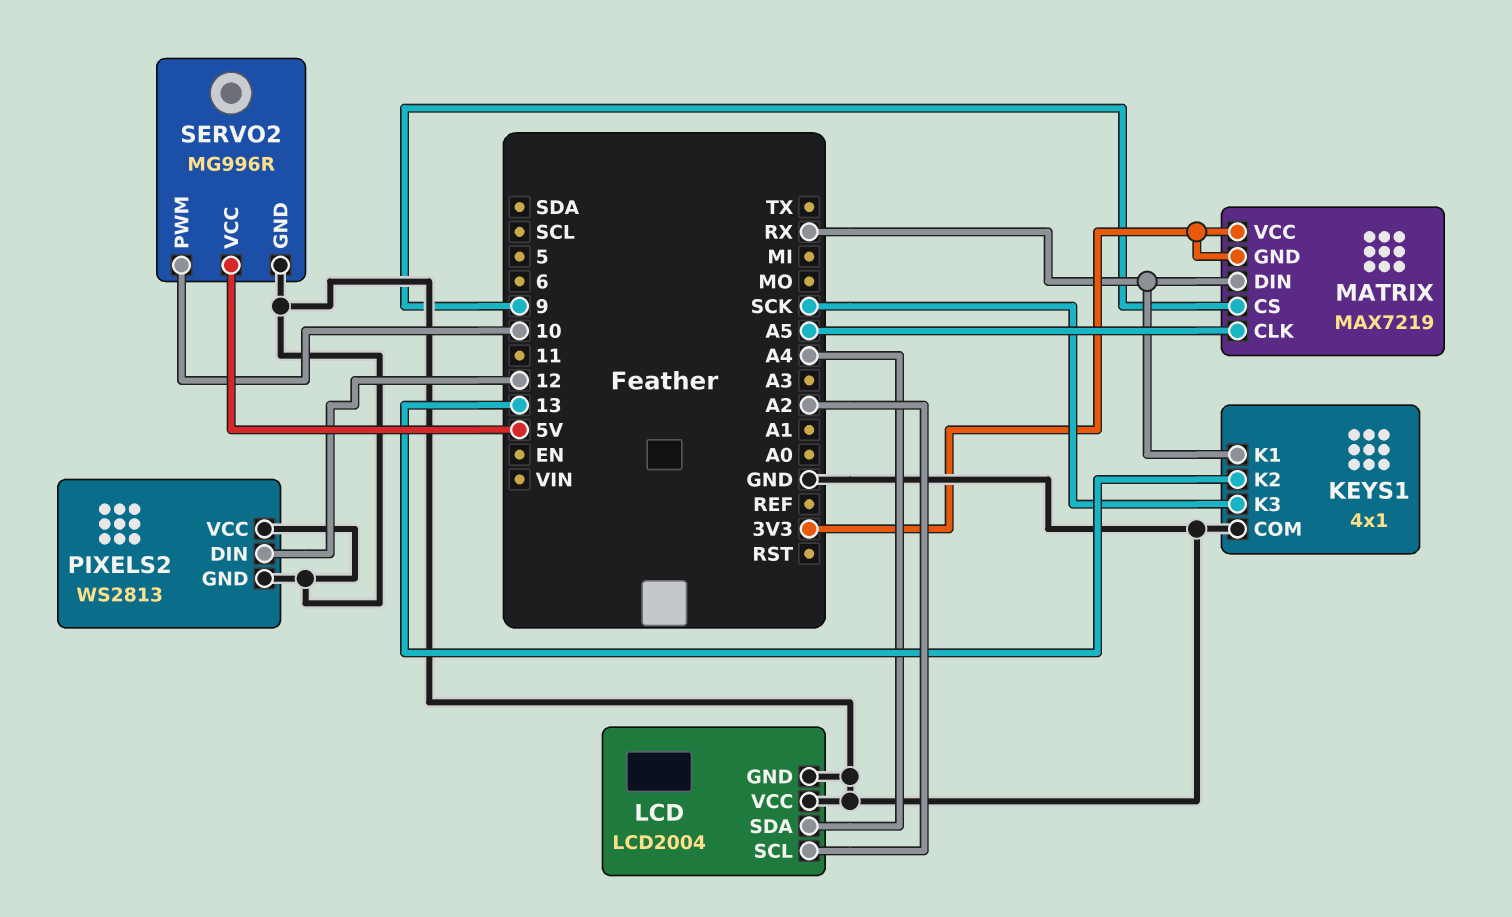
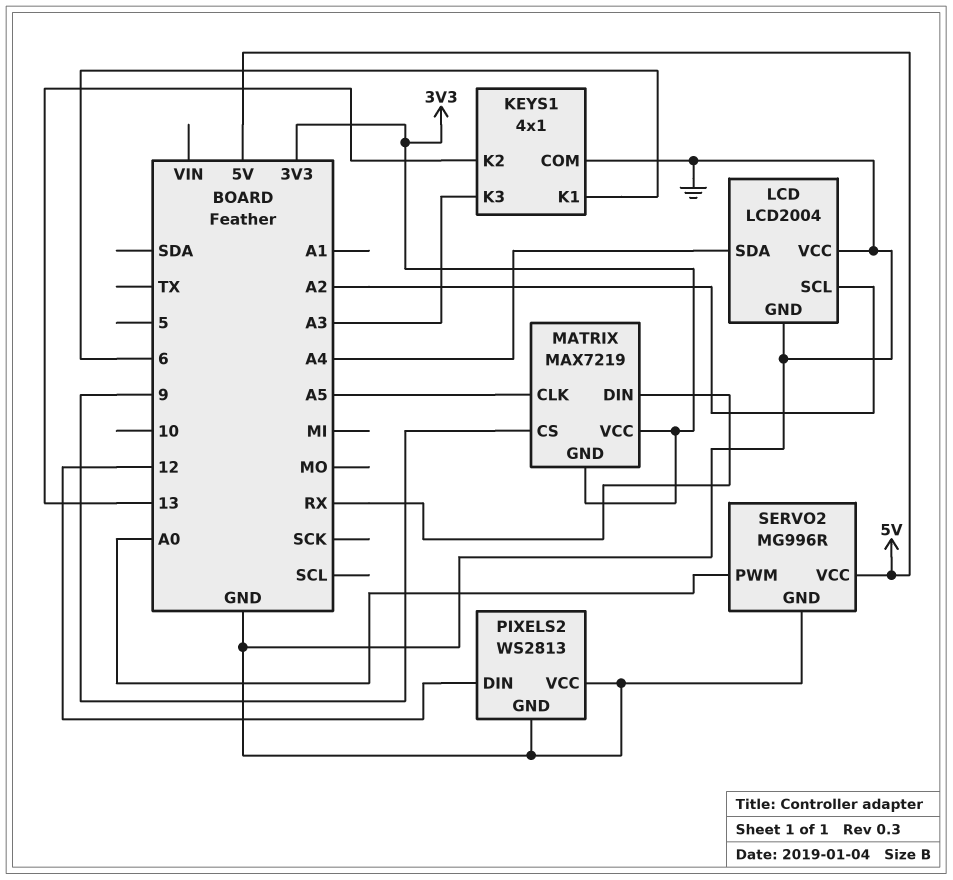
KEYS1 pin K1: RX -> 6
KEYS1 pin K3: SCK -> A3
SERVO2 pin PWM: 10 -> A0

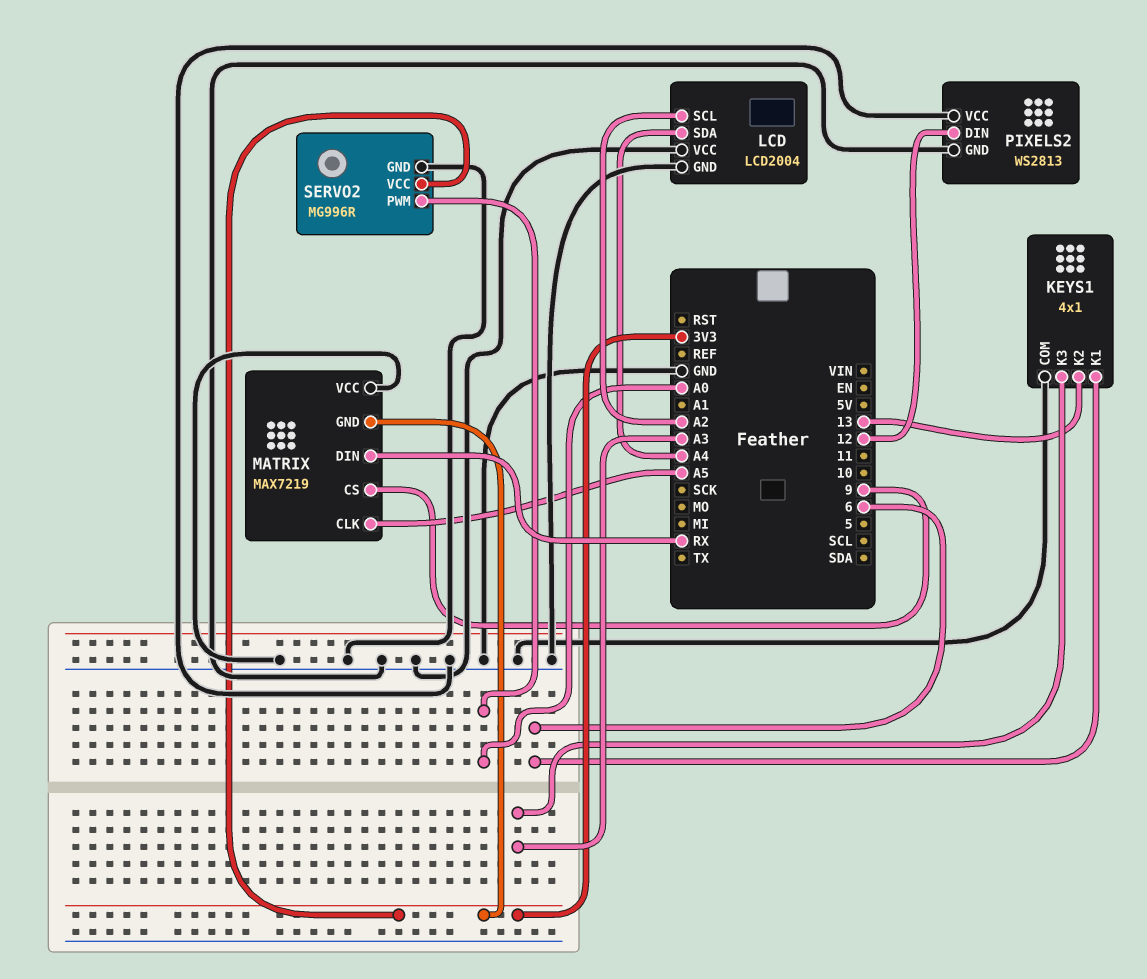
MATRIX pin VCC: 3V3 -> GND
SERVO2 pin VCC: 5V -> 3V3

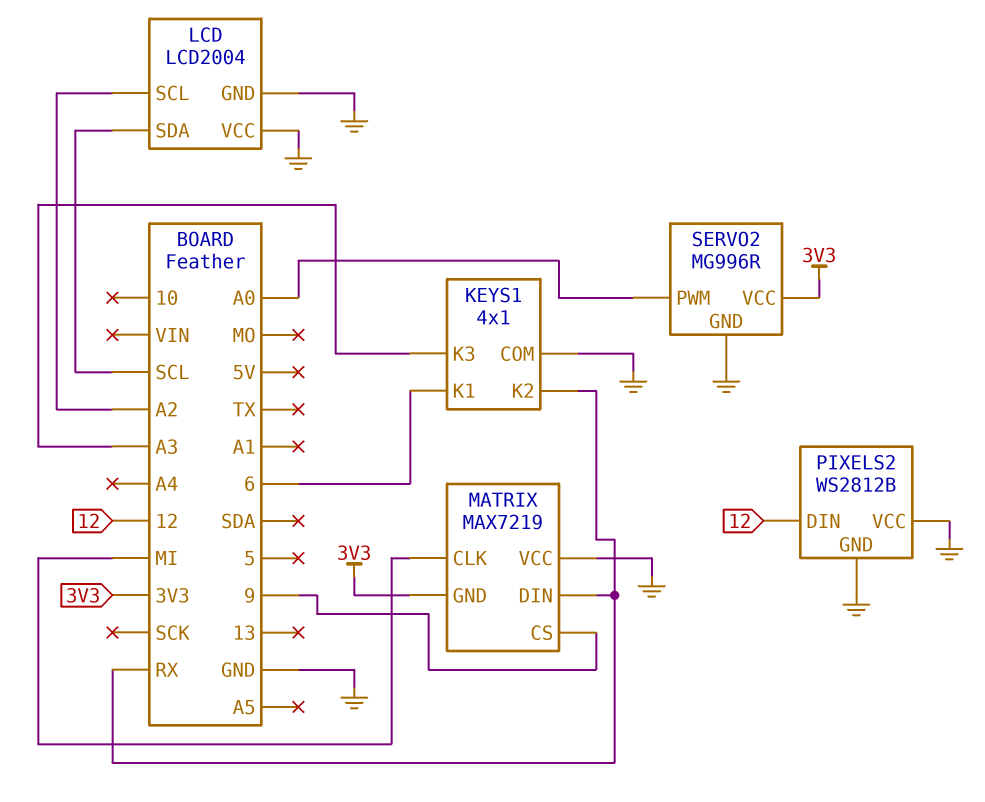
KEYS1 pin K2: 13 -> RX
LCD pin SDA: A4 -> SCL
MATRIX pin CLK: A5 -> MI
PIXELS2: WS2813 -> WS2812B

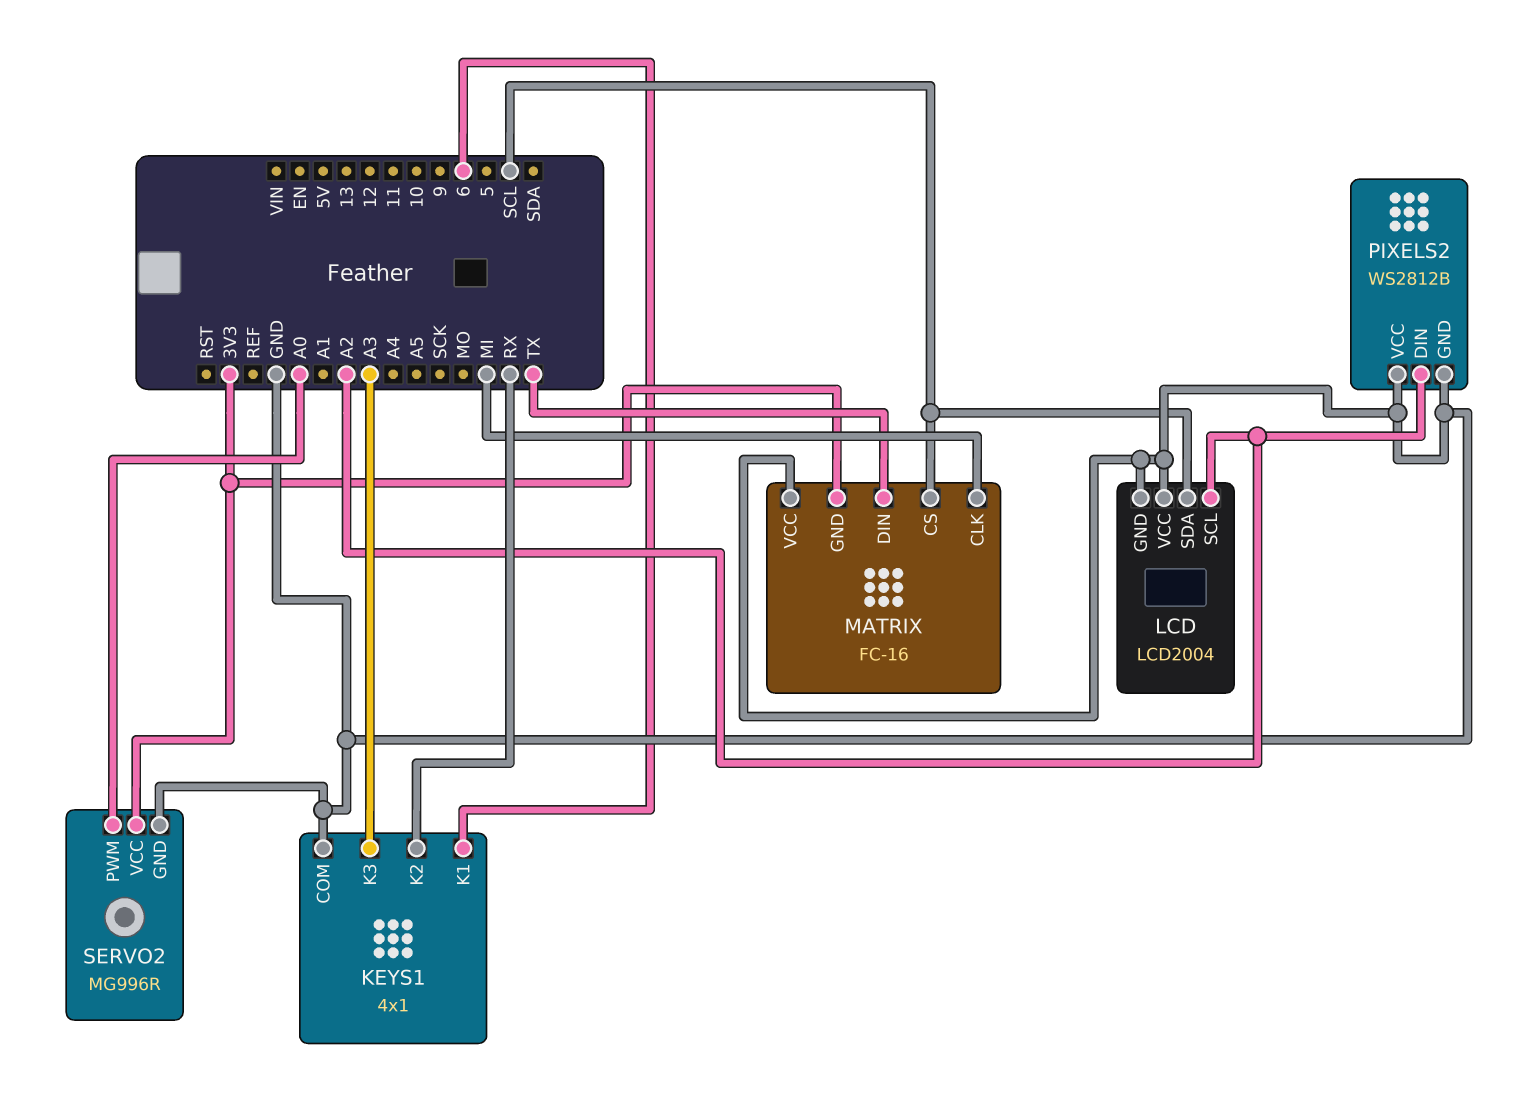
MATRIX: MAX7219 -> FC-16
MATRIX pin CS: 9 -> SCL
MATRIX pin DIN: RX -> TX
PIXELS2 pin DIN: 12 -> A2

